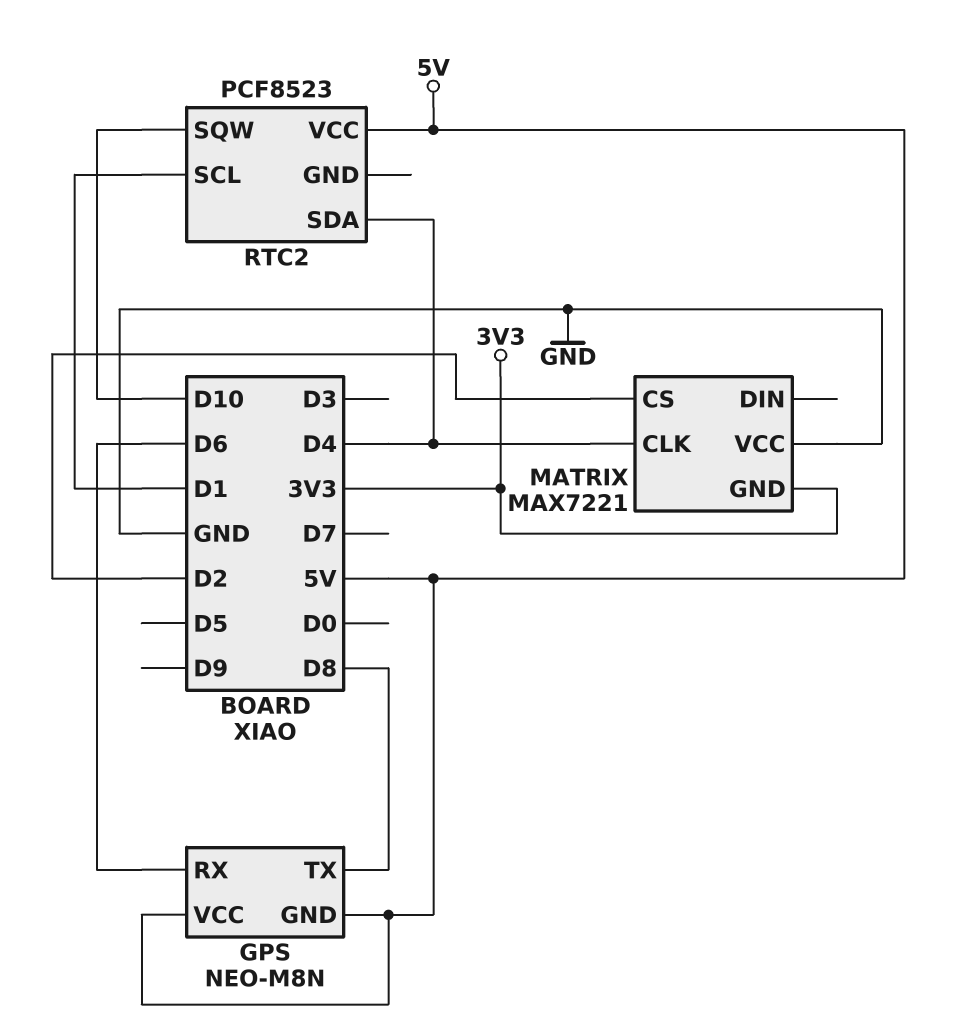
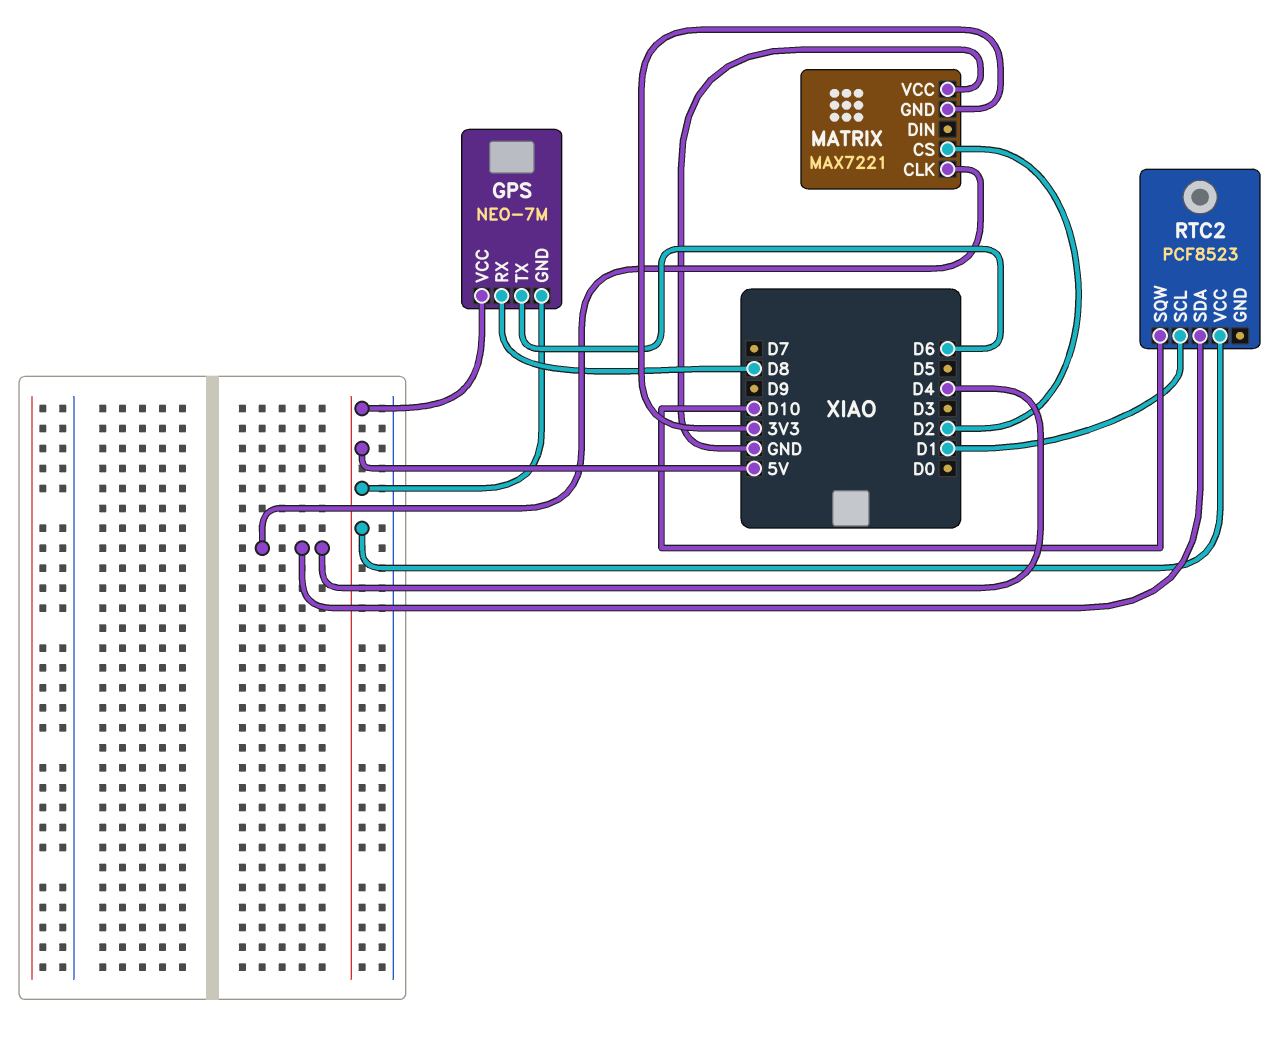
GPS: NEO-M8N -> NEO-7M
GPS pin RX: D6 -> D8
GPS pin TX: D8 -> D6

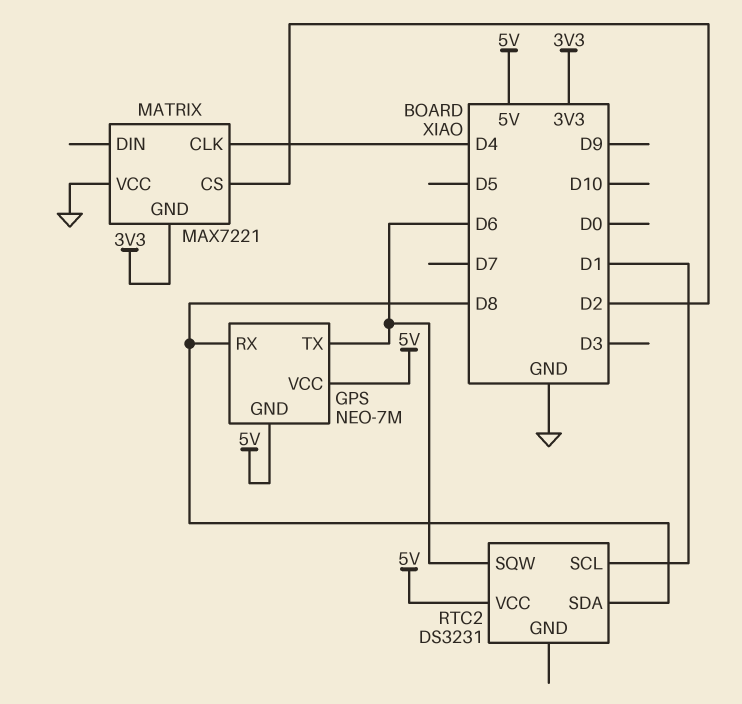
RTC2: PCF8523 -> DS3231
RTC2 pin SDA: D4 -> D8
RTC2 pin SQW: D10 -> D6

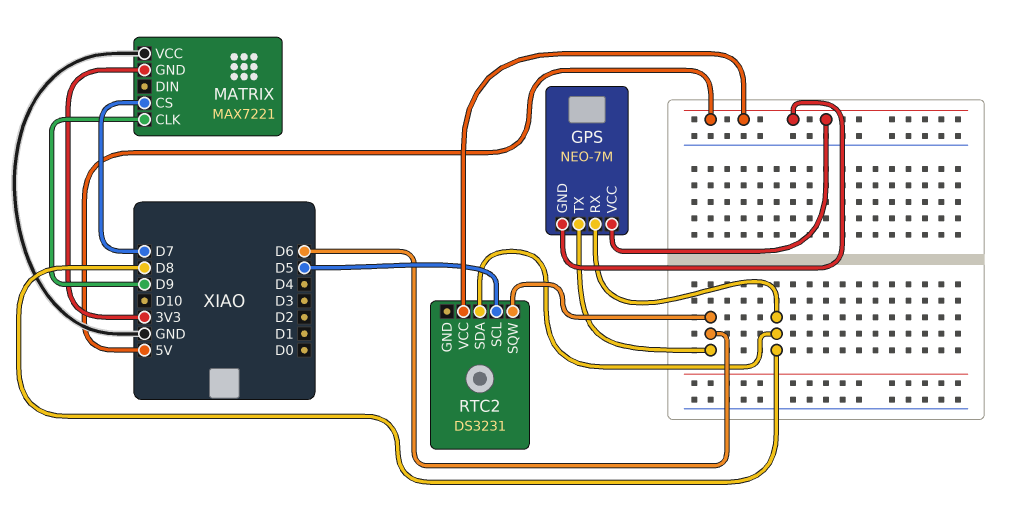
MATRIX pin CLK: D4 -> D9
MATRIX pin CS: D2 -> D7
RTC2 pin SCL: D1 -> D5

